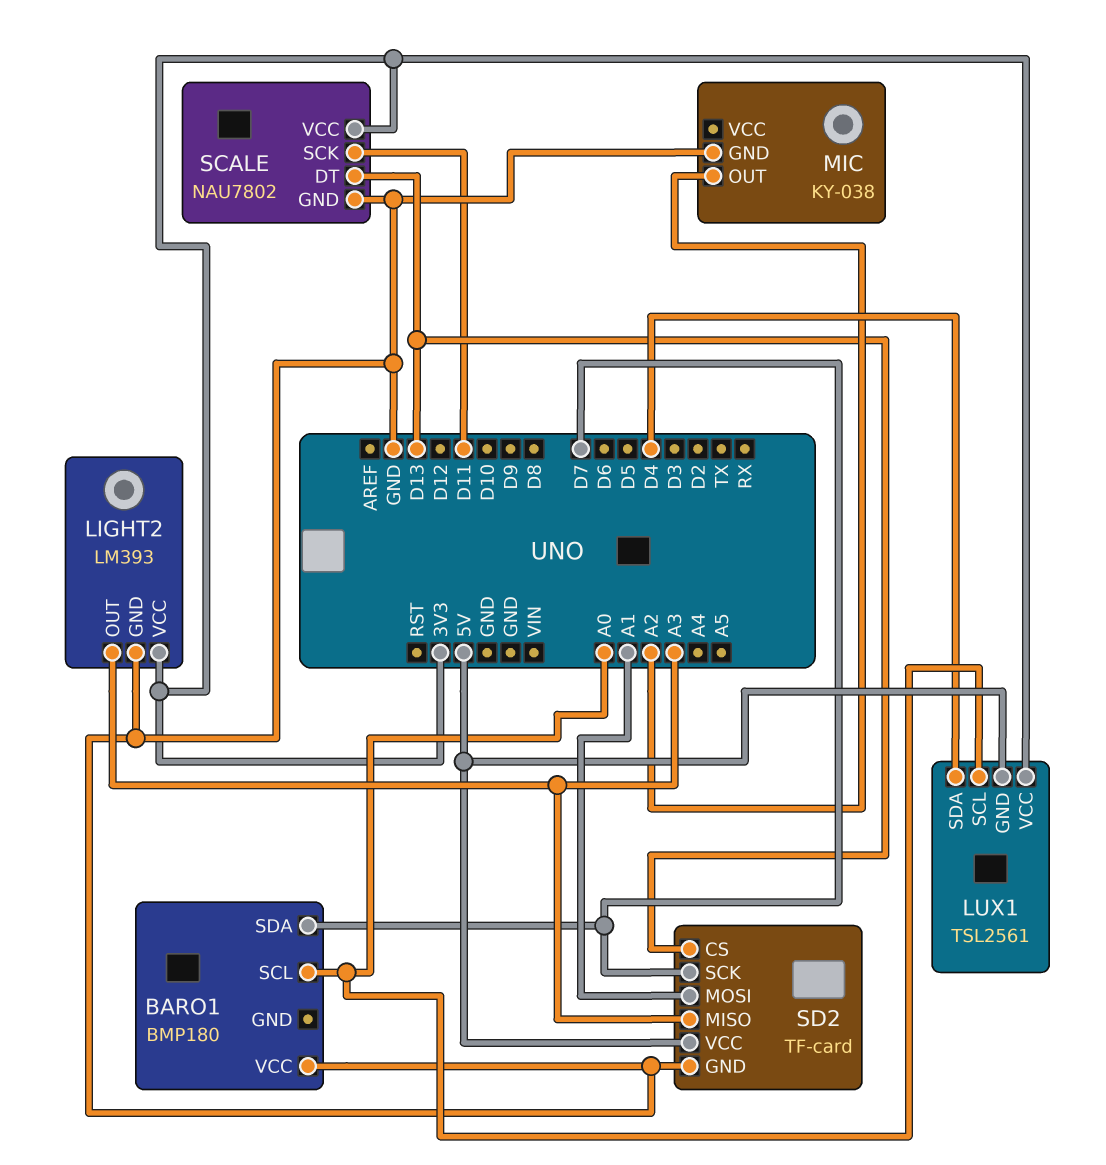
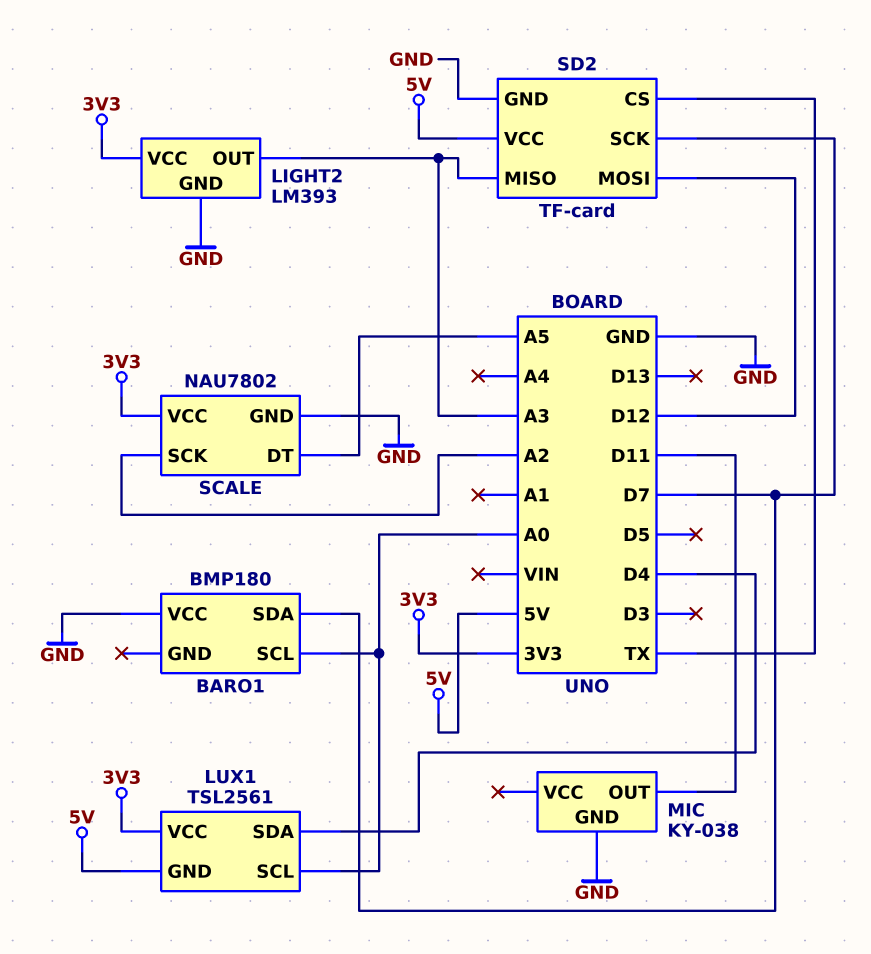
MIC pin OUT: A2 -> D11
SCALE pin DT: D13 -> A5
SCALE pin SCK: D11 -> A2
SD2 pin CS: D13 -> TX
SD2 pin MOSI: A1 -> D12

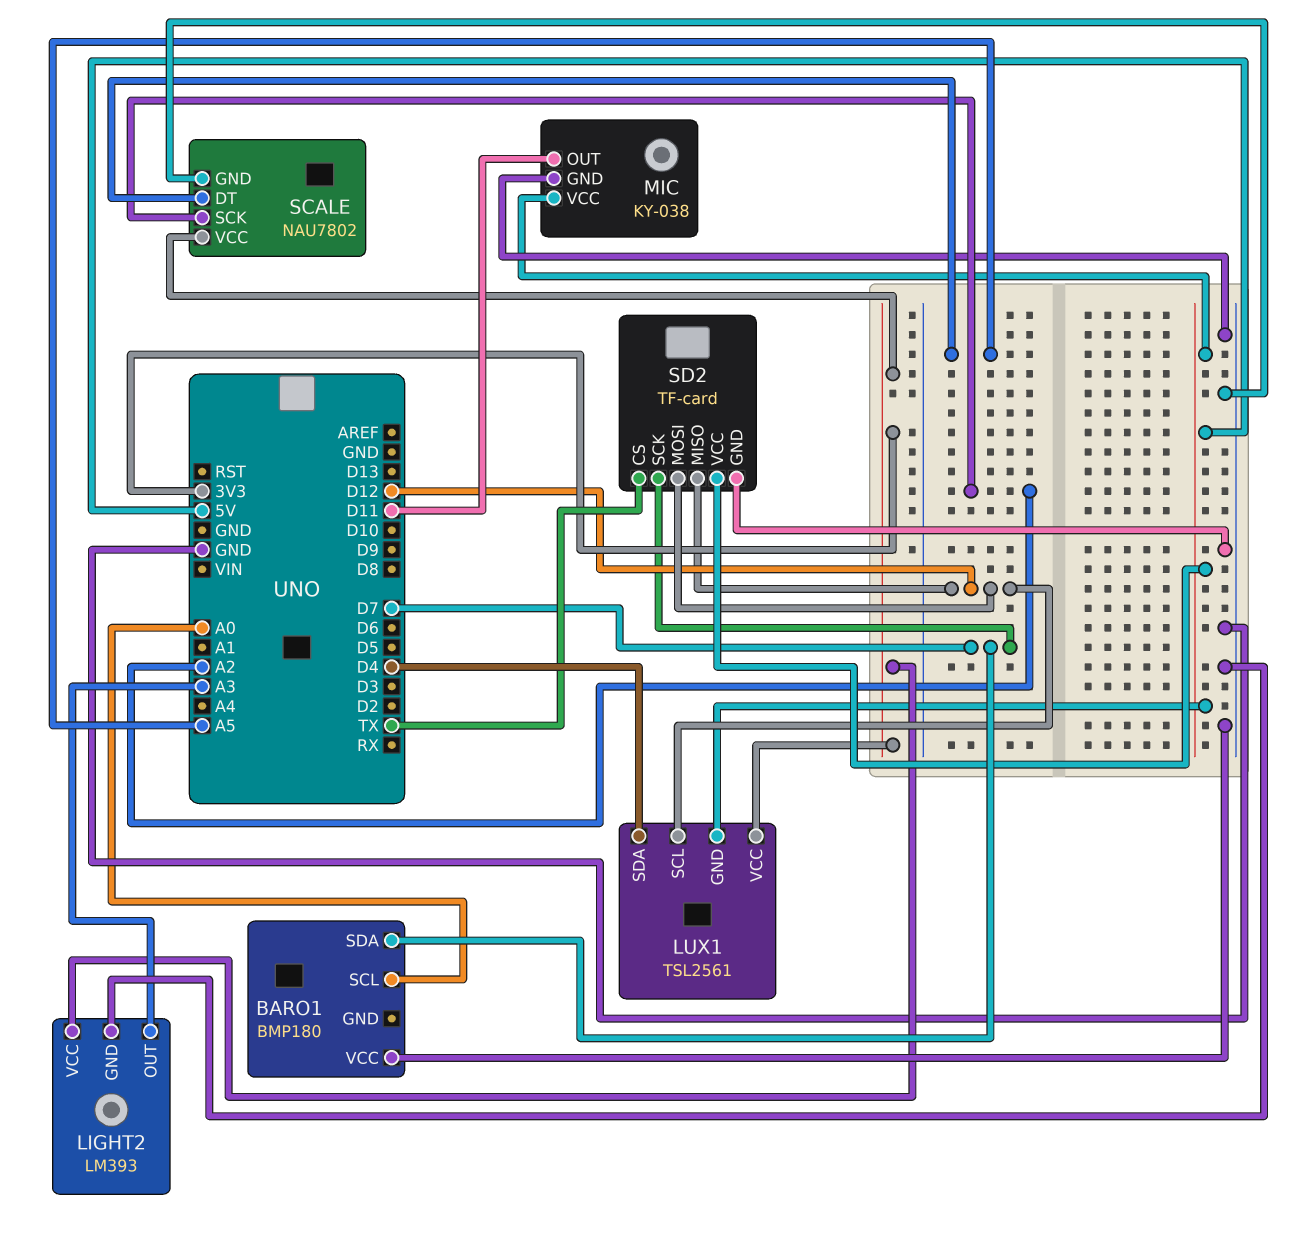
LUX1 pin SCL: A0 -> D12
MIC pin VCC: none -> 5V
SD2 pin MISO: A3 -> D12

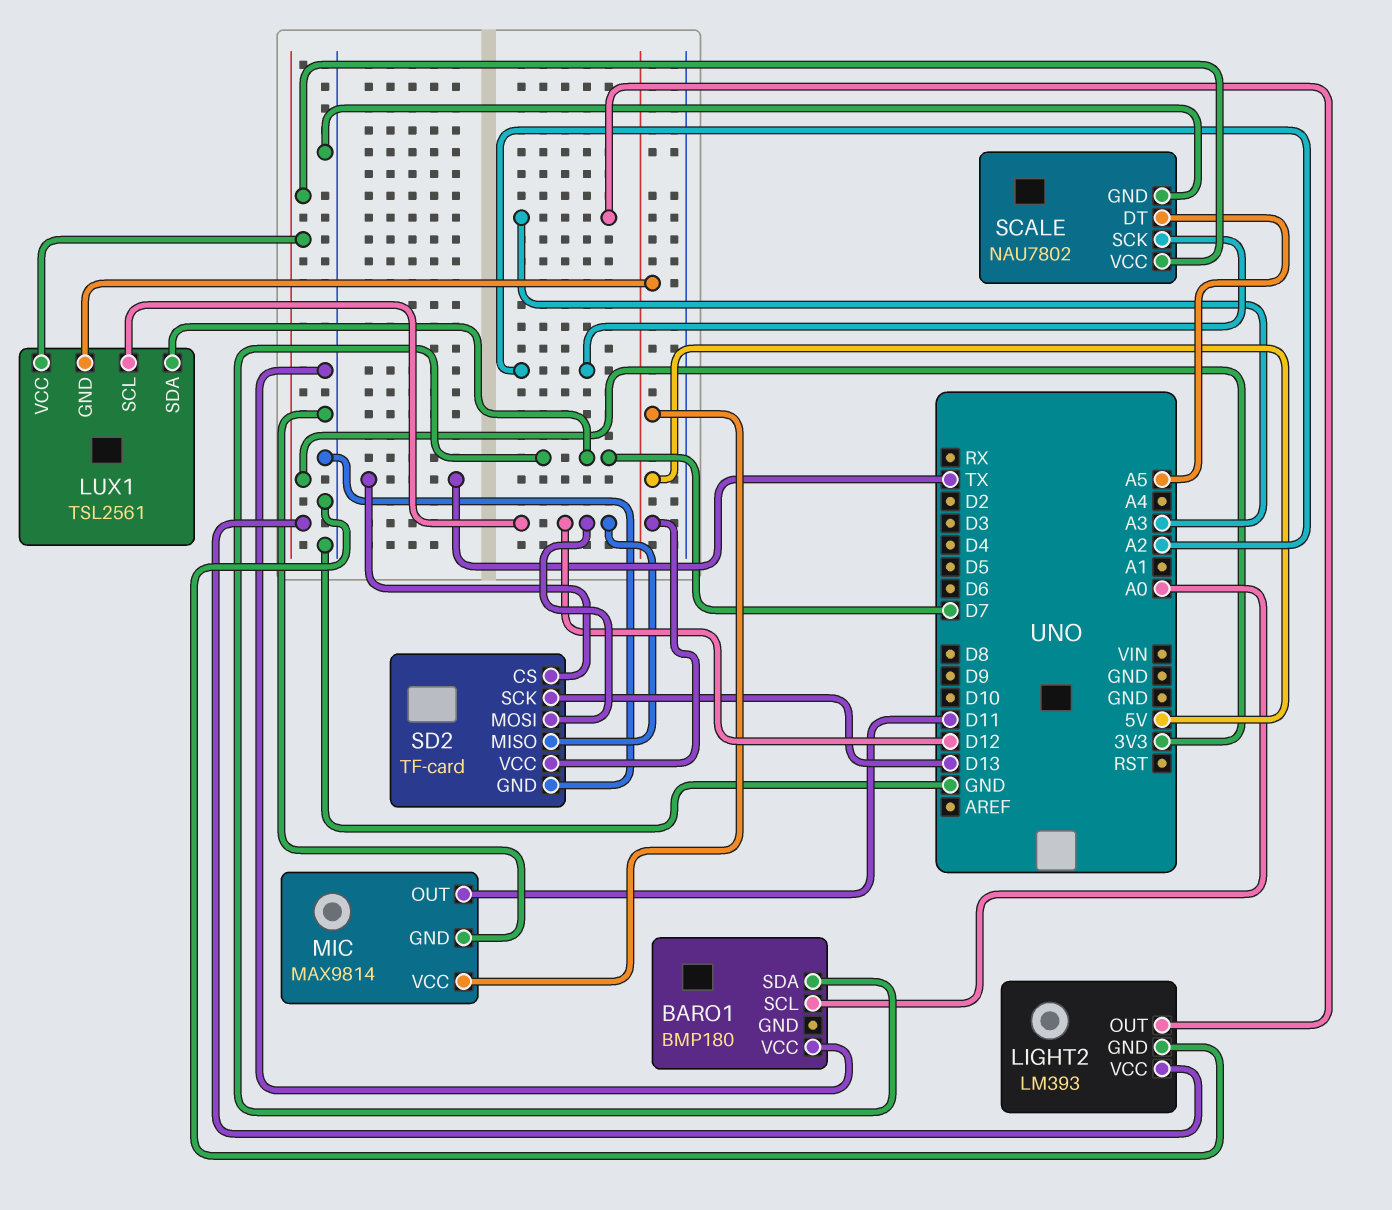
LUX1 pin SDA: D4 -> D7
MIC: KY-038 -> MAX9814
SD2 pin SCK: D7 -> D13

